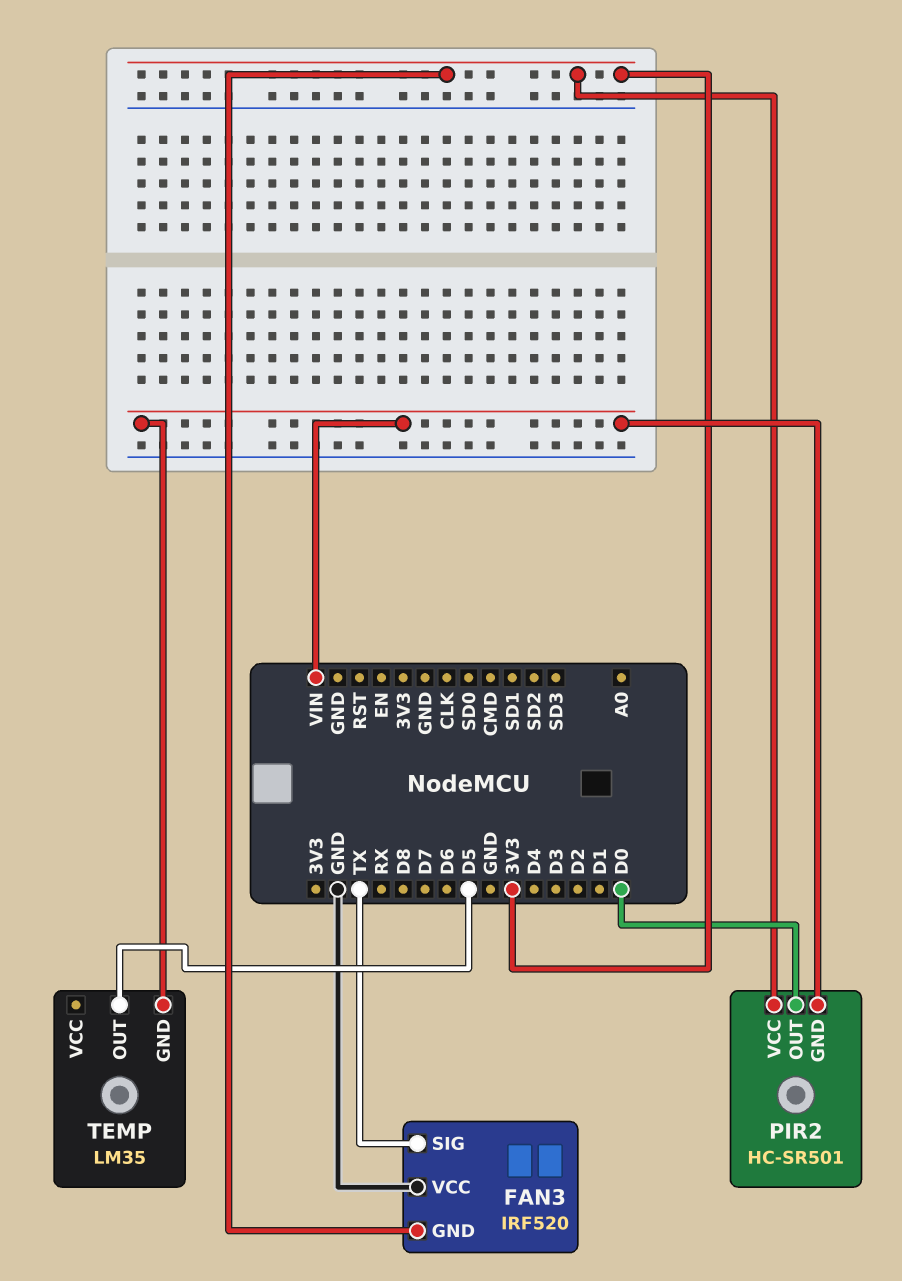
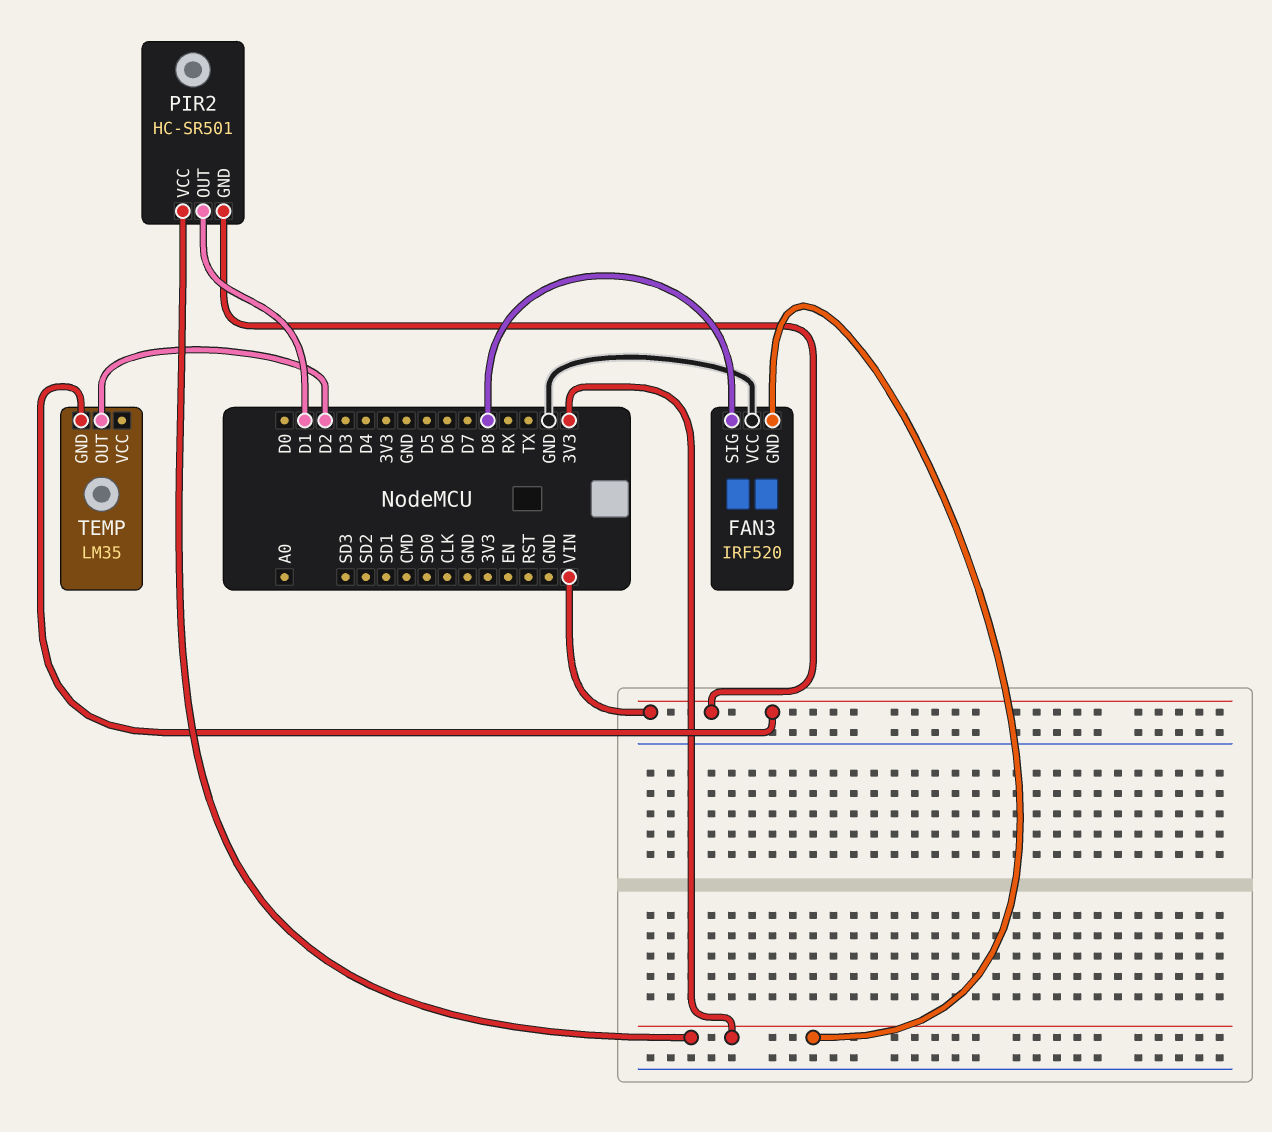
FAN3 pin SIG: TX -> D8
PIR2 pin OUT: D0 -> D1
TEMP pin OUT: D5 -> D2

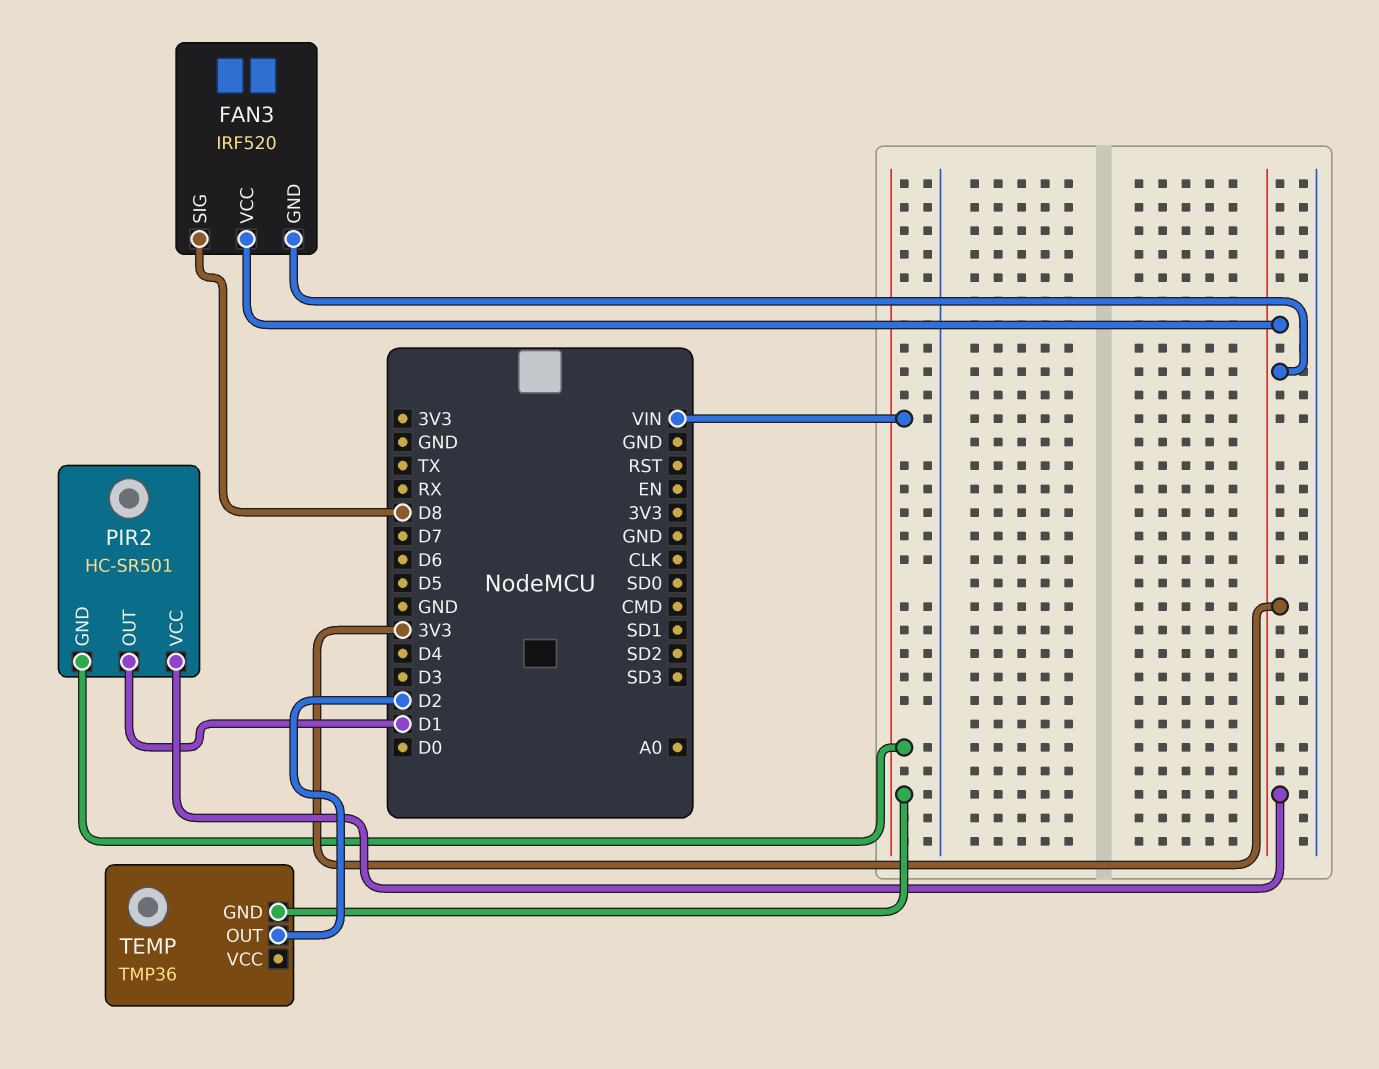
FAN3 pin VCC: GND -> 3V3
TEMP: LM35 -> TMP36

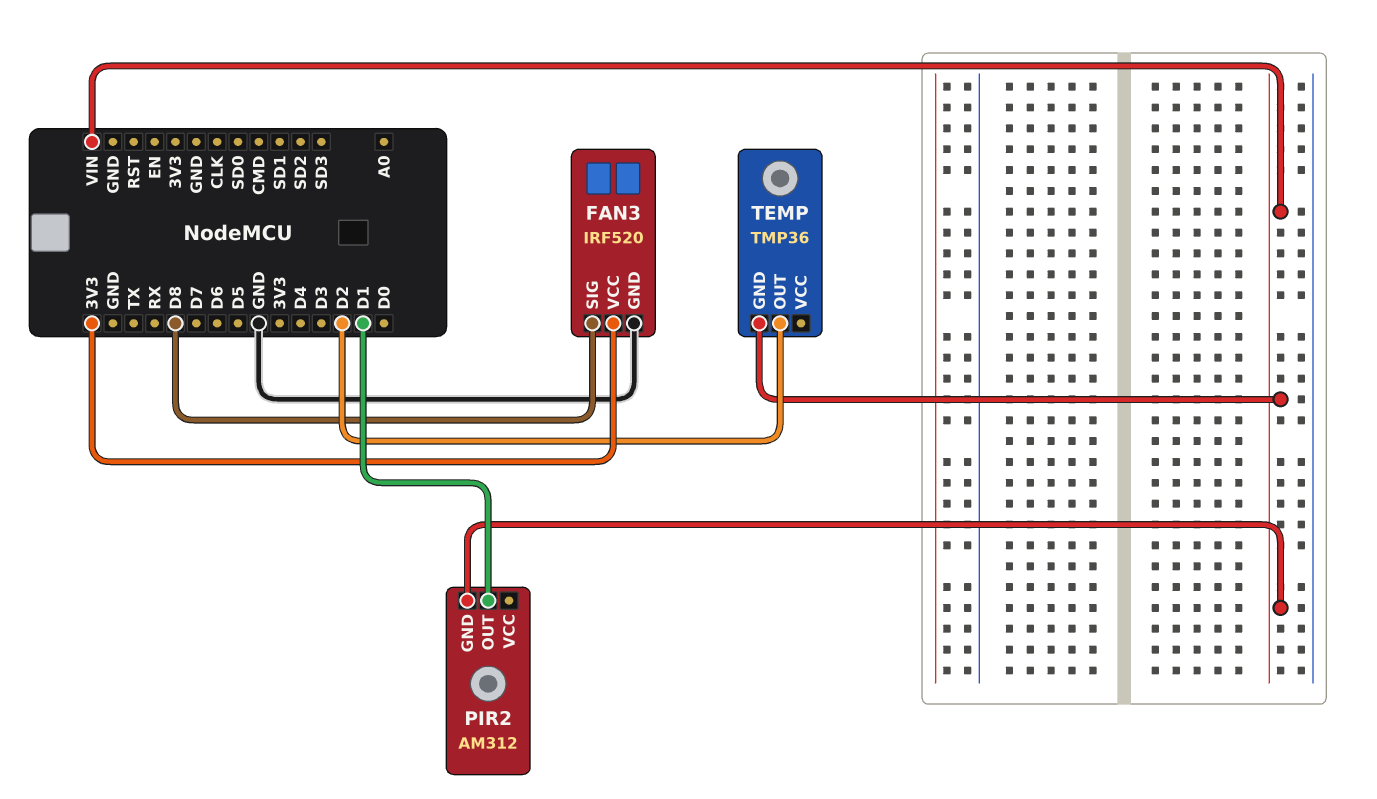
FAN3 pin GND: 3V3 -> GND
PIR2: HC-SR501 -> AM312
PIR2 pin VCC: 3V3 -> none

